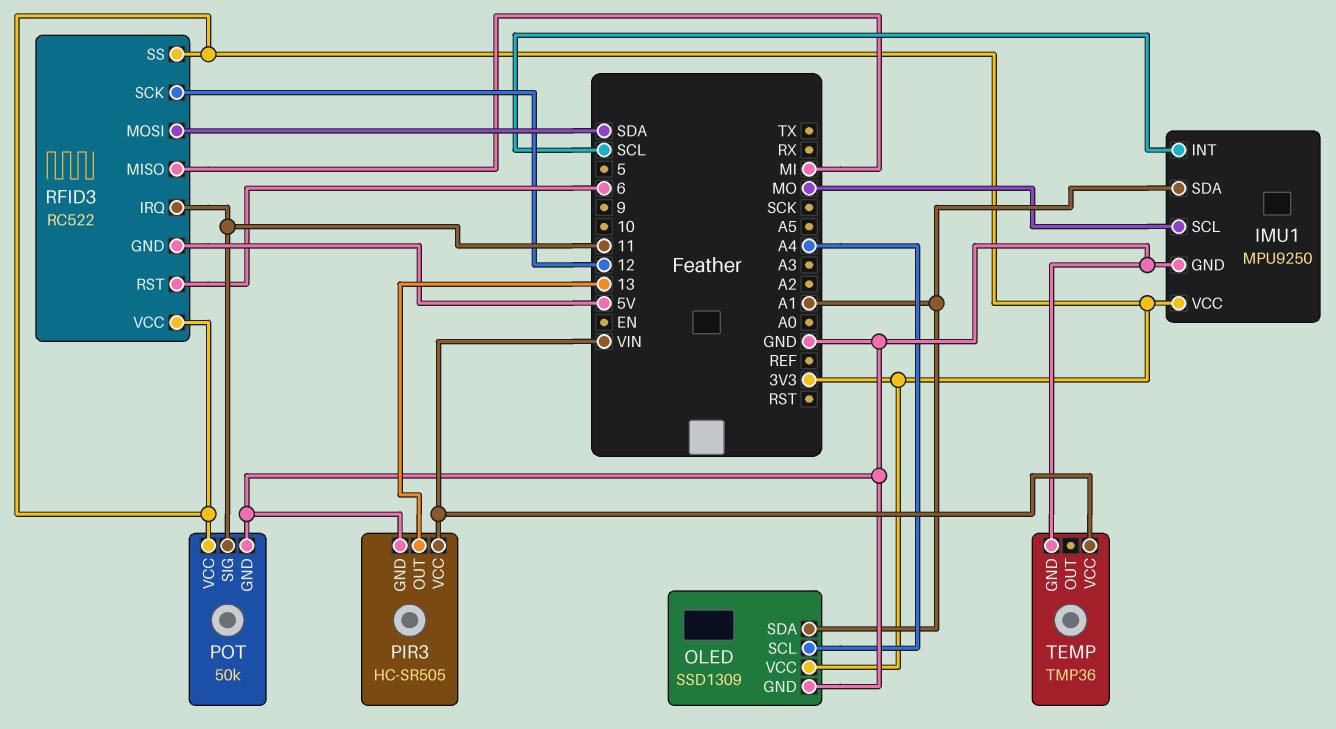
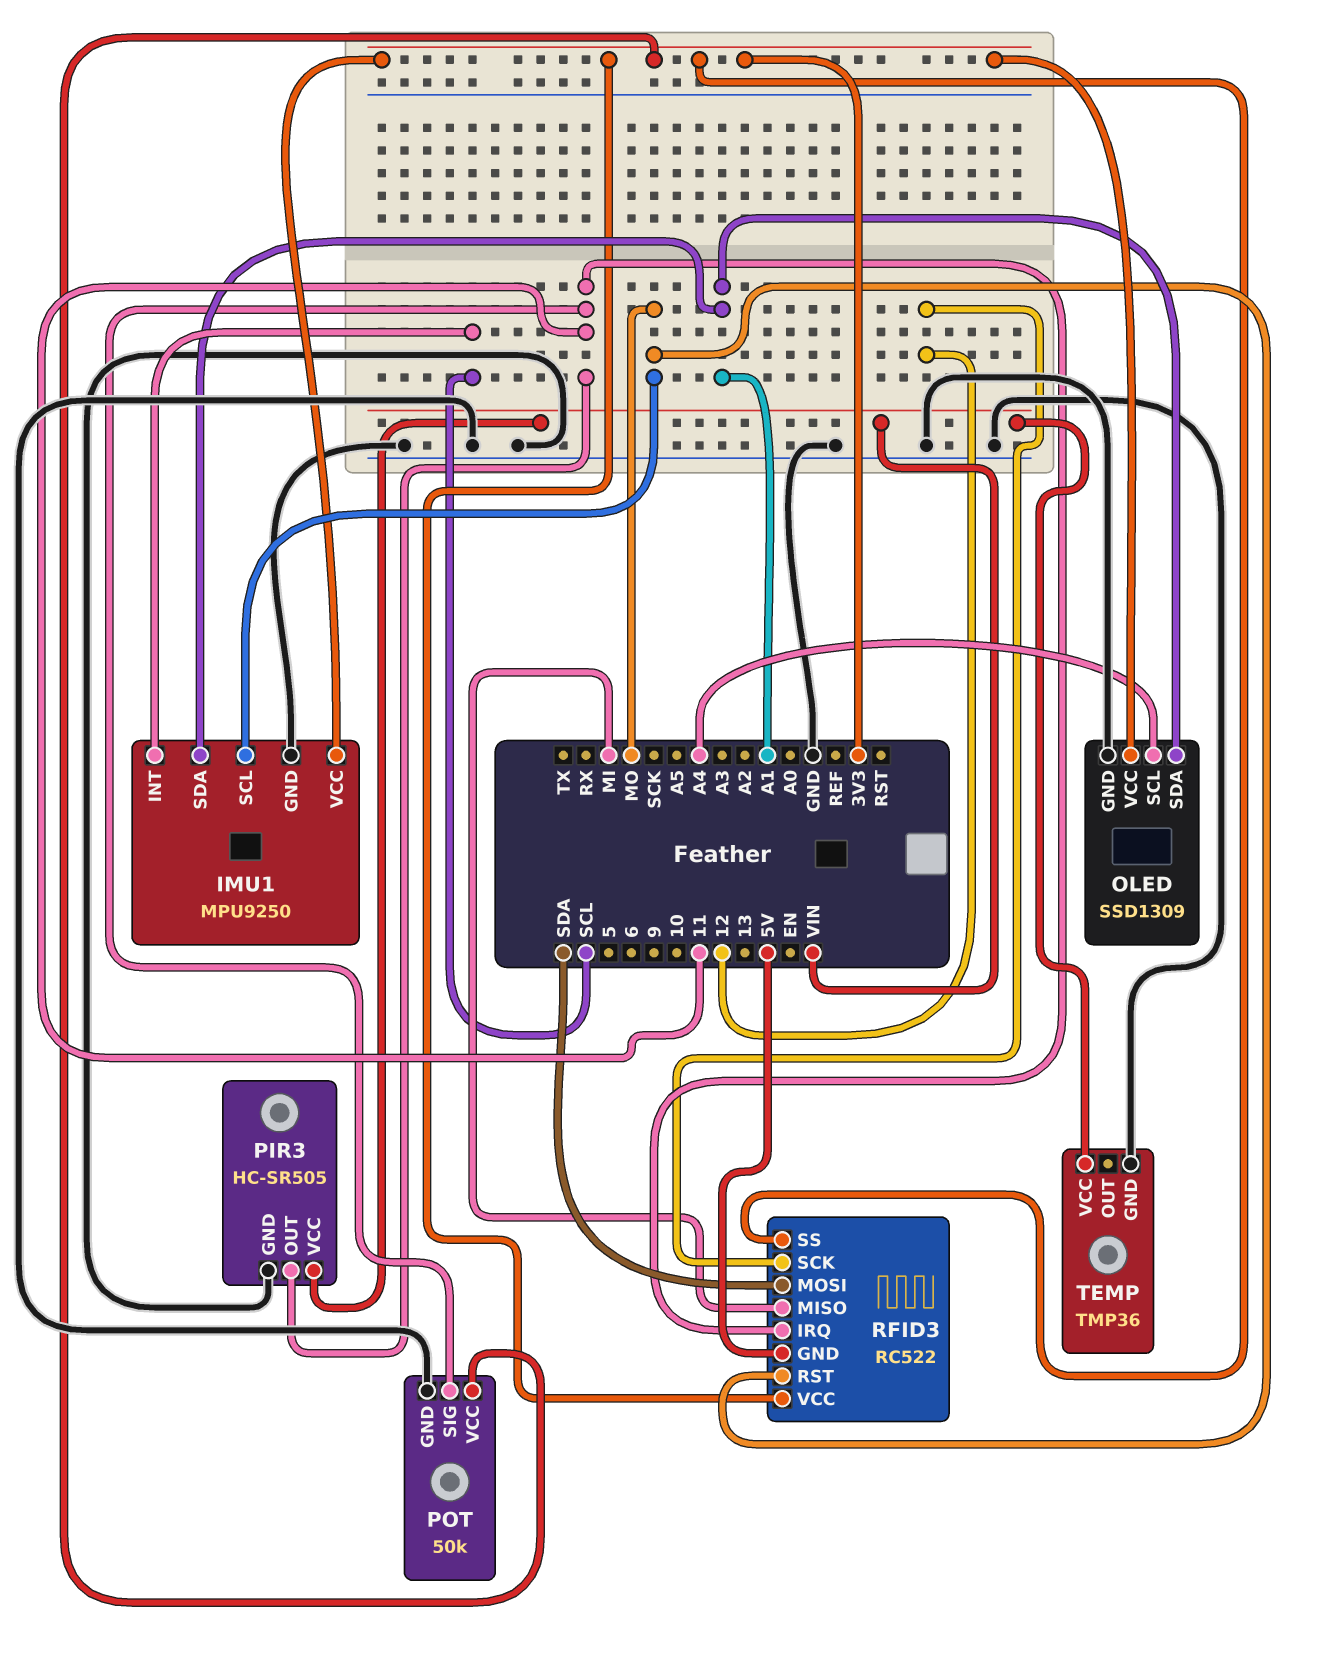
PIR3 pin OUT: 13 -> 11
RFID3 pin RST: 6 -> MO

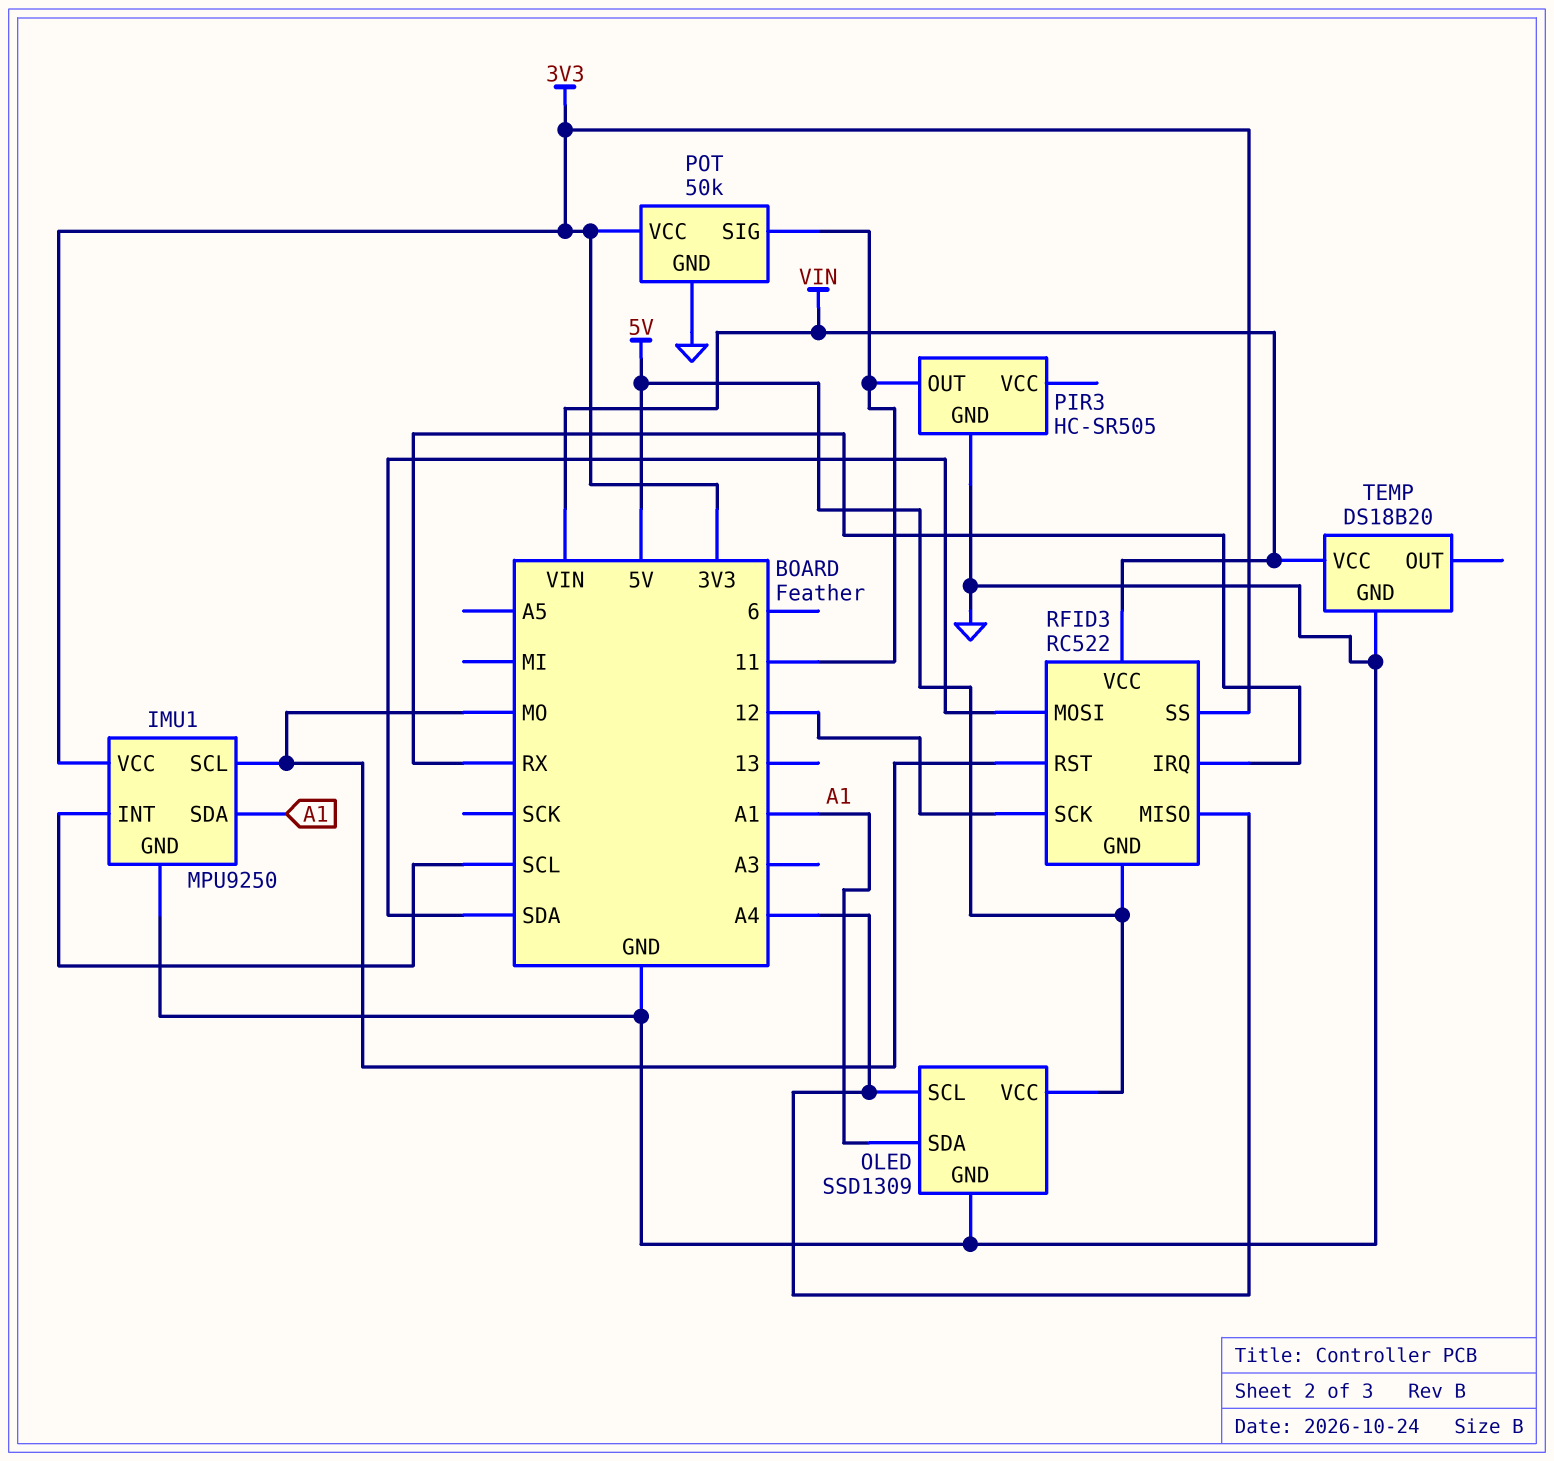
OLED pin VCC: 3V3 -> 5V
PIR3 pin VCC: VIN -> none
RFID3 pin IRQ: 11 -> RX
RFID3 pin MISO: MI -> A4
RFID3 pin VCC: 3V3 -> VIN
TEMP: TMP36 -> DS18B20

